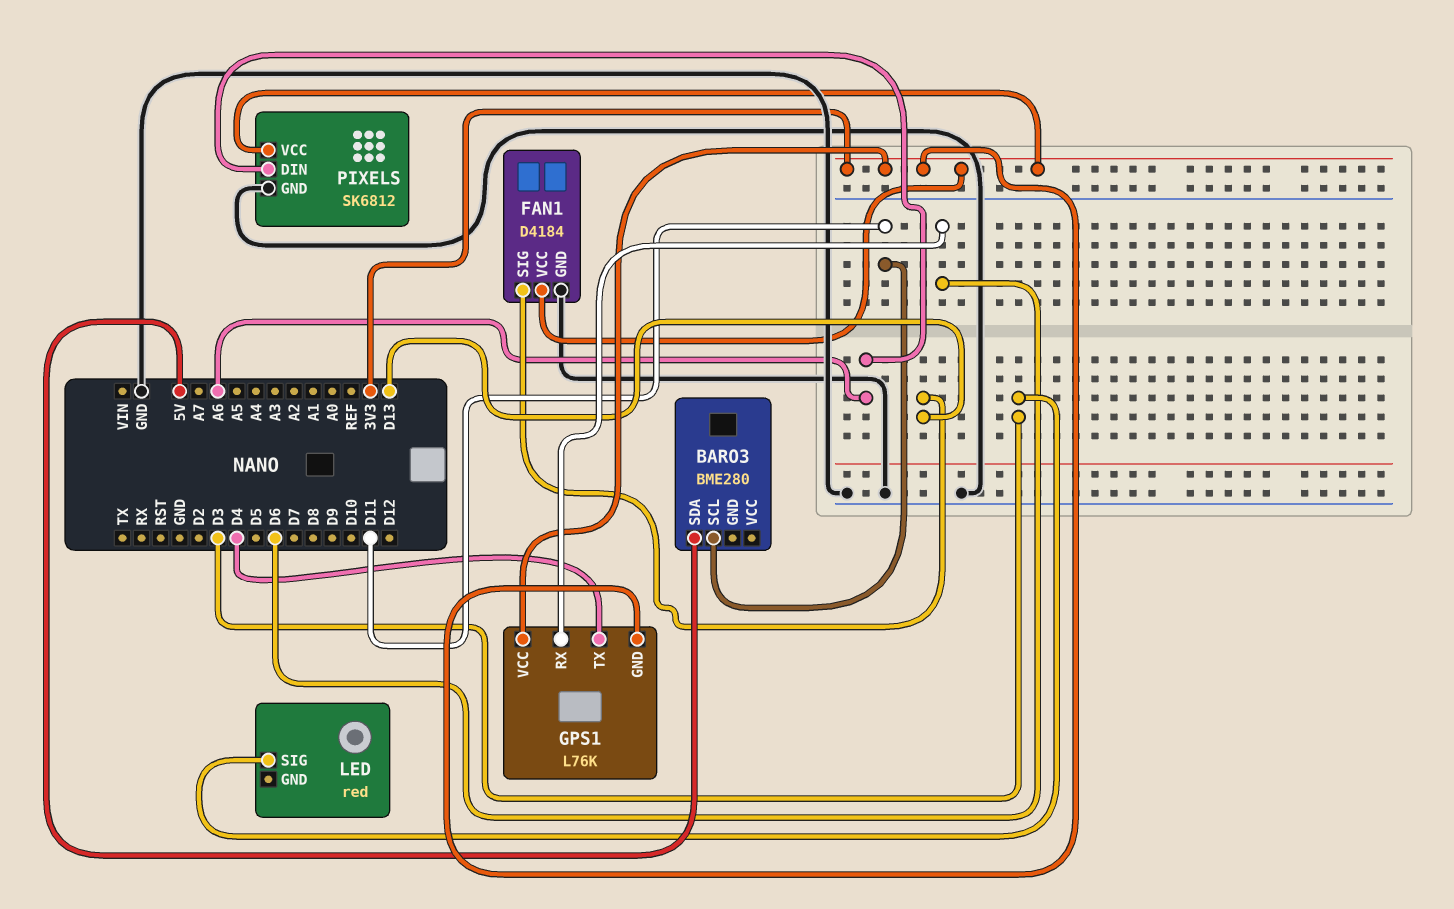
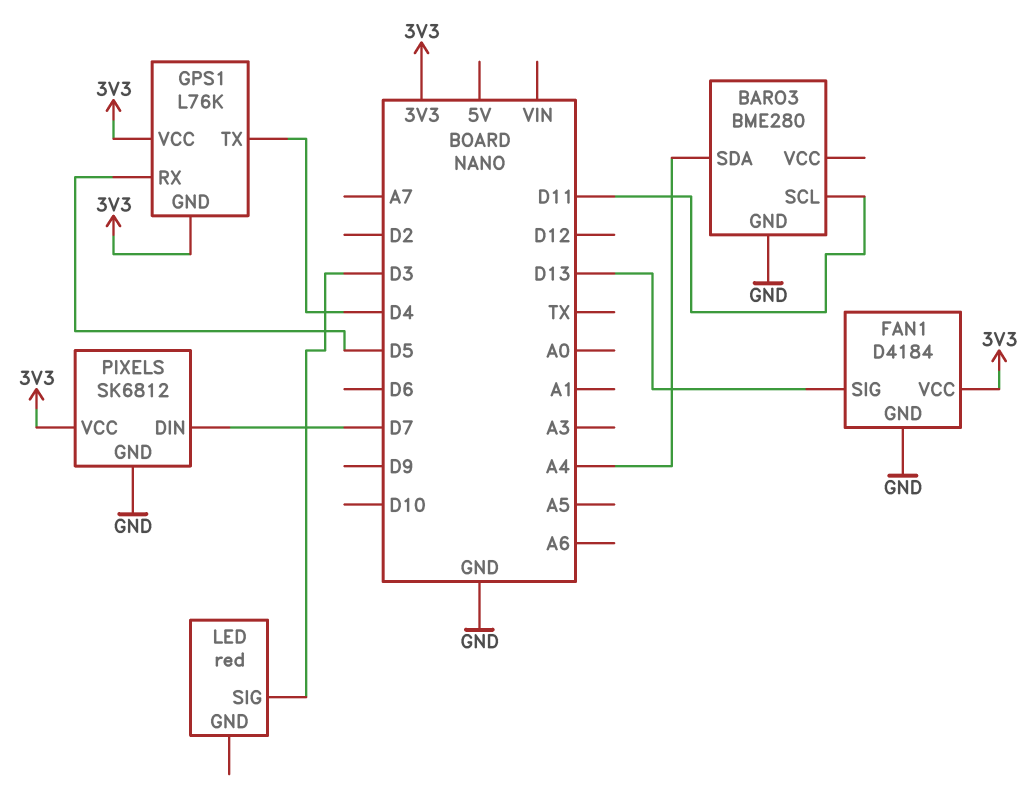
BARO3 pin GND: none -> GND
BARO3 pin SDA: 5V -> A4
GPS1 pin RX: D6 -> D5
PIXELS pin DIN: A6 -> D7

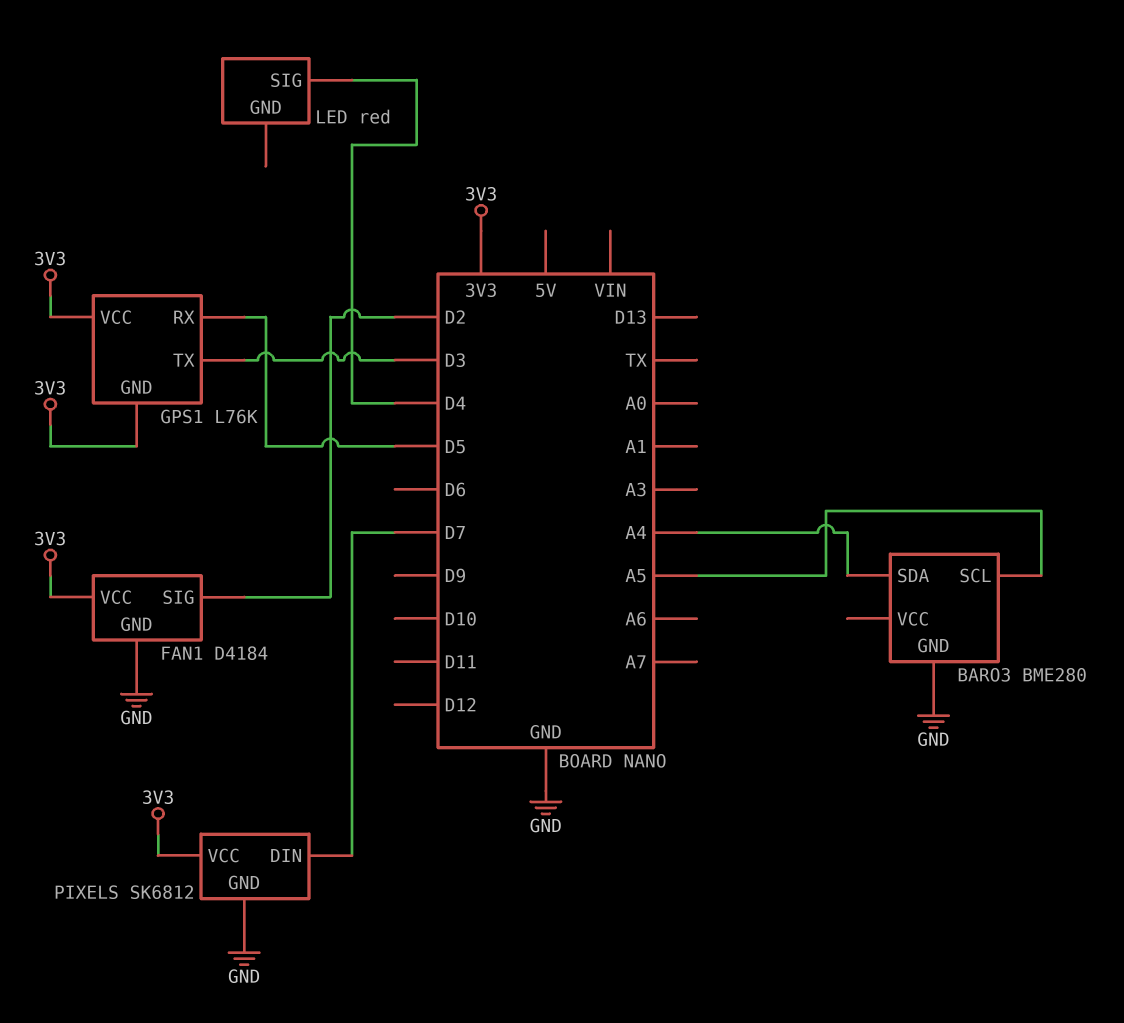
BARO3 pin SCL: D11 -> A5
FAN1 pin SIG: D13 -> D2
GPS1 pin TX: D4 -> D3
LED pin SIG: D3 -> D4

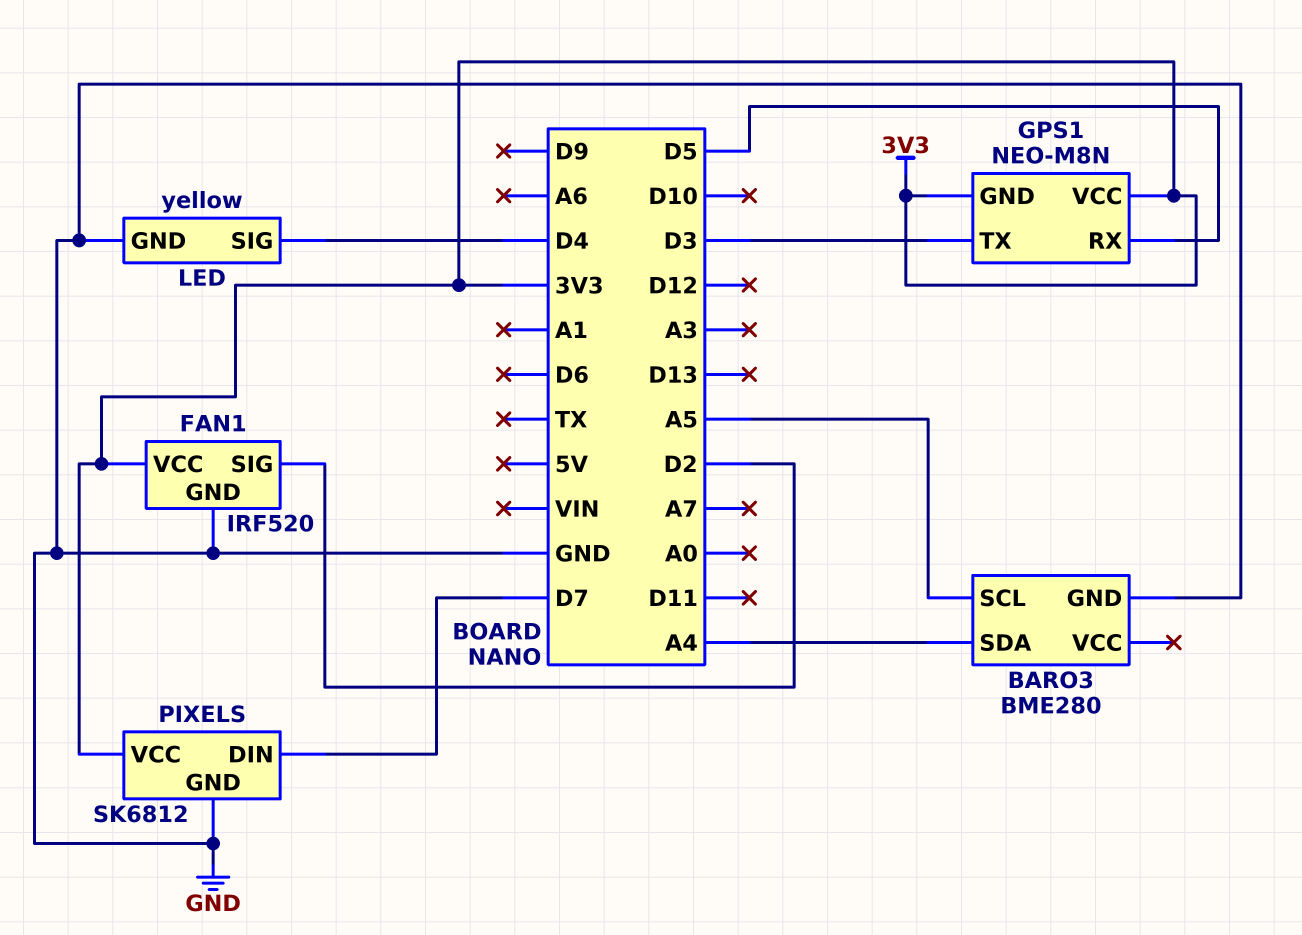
FAN1: D4184 -> IRF520
GPS1: L76K -> NEO-M8N
LED: red -> yellow
LED pin GND: none -> GND

